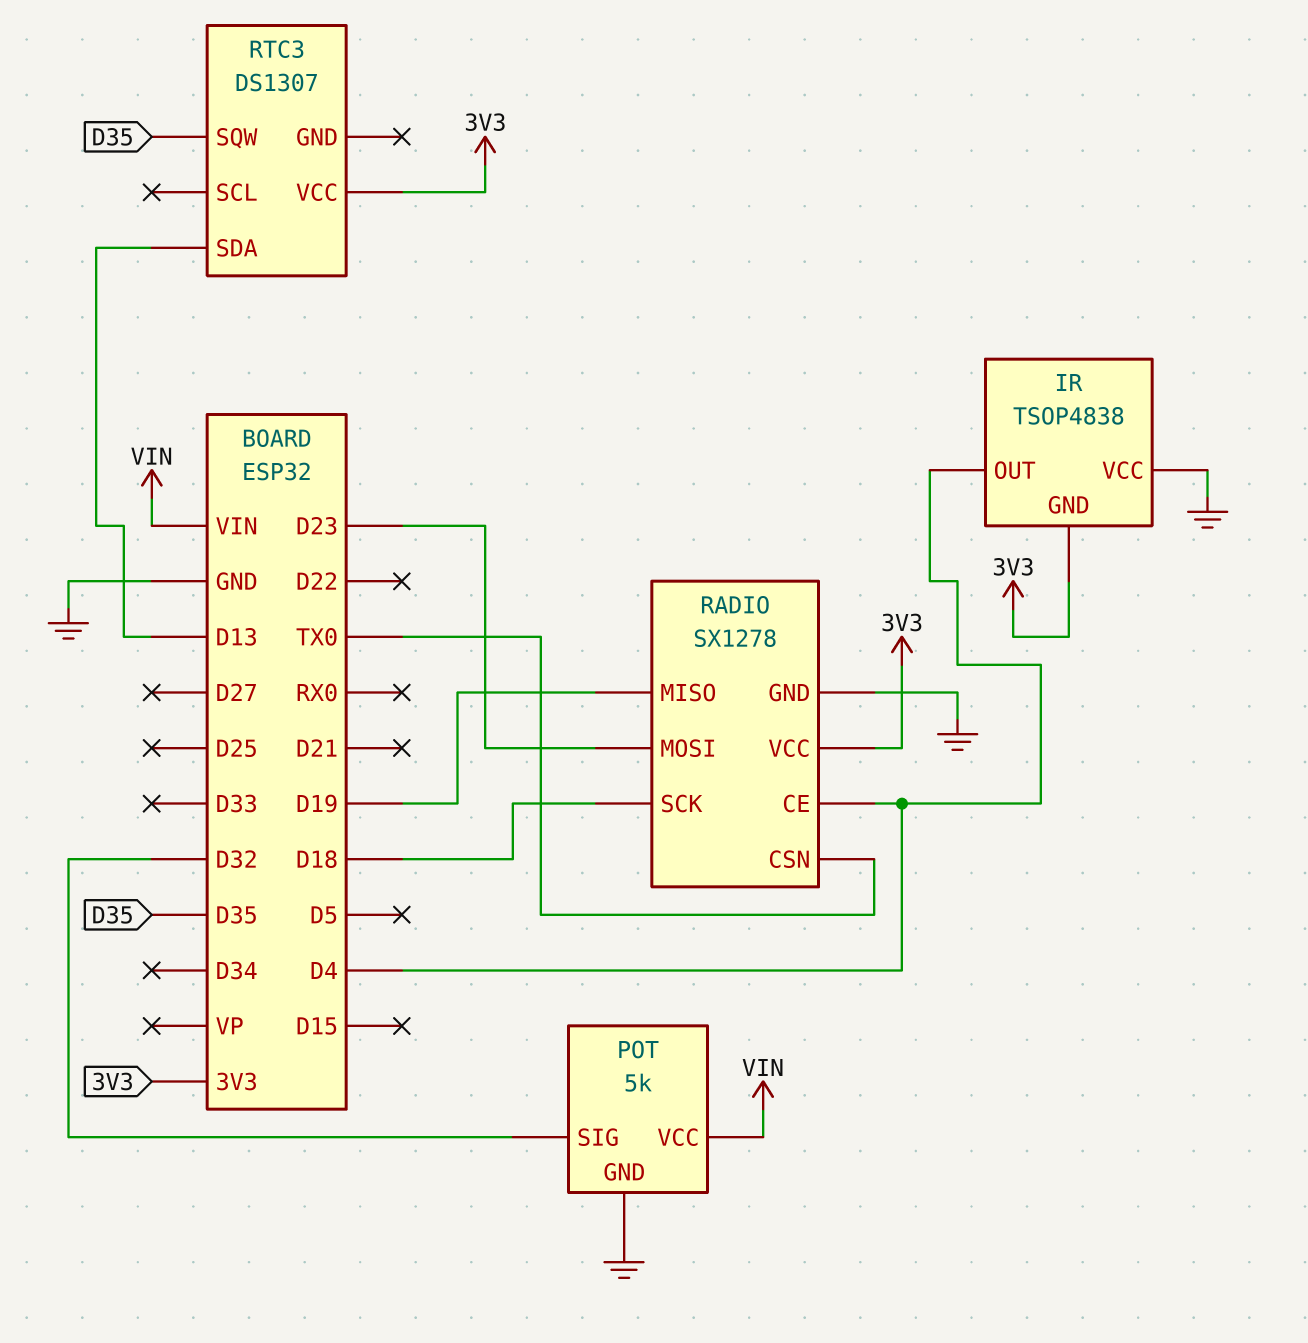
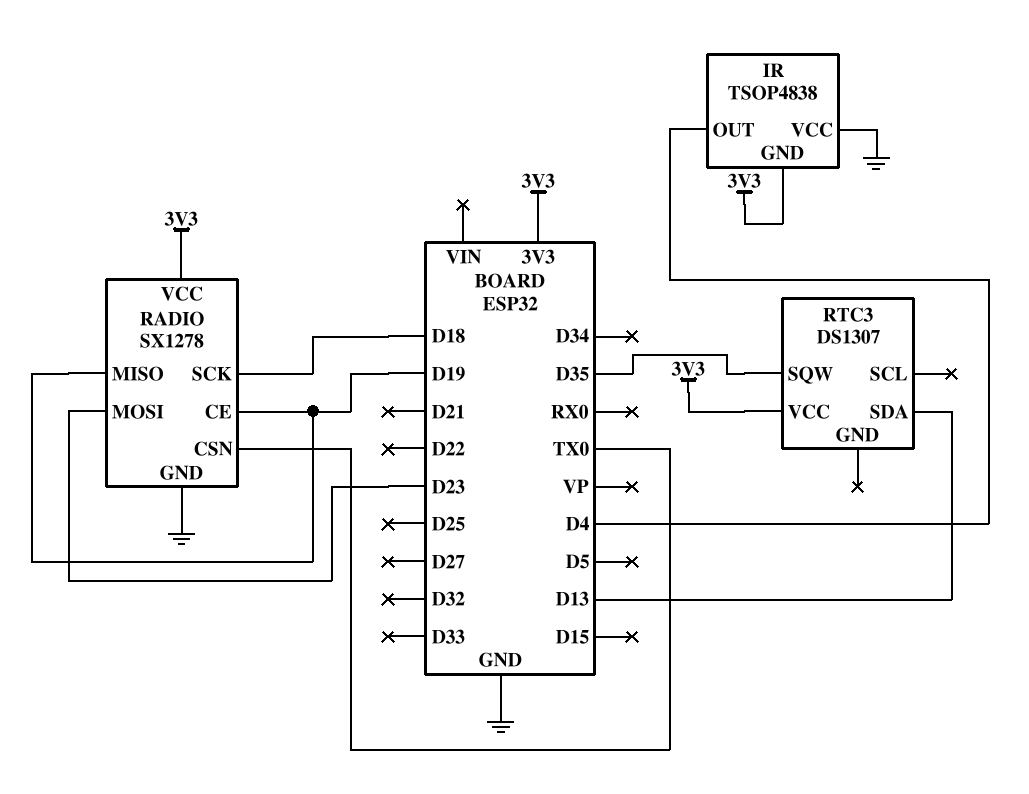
POT: 5k -> none
POT pin GND: GND -> none
POT pin SIG: D32 -> none
POT pin VCC: VIN -> none
RADIO pin CE: D4 -> D19

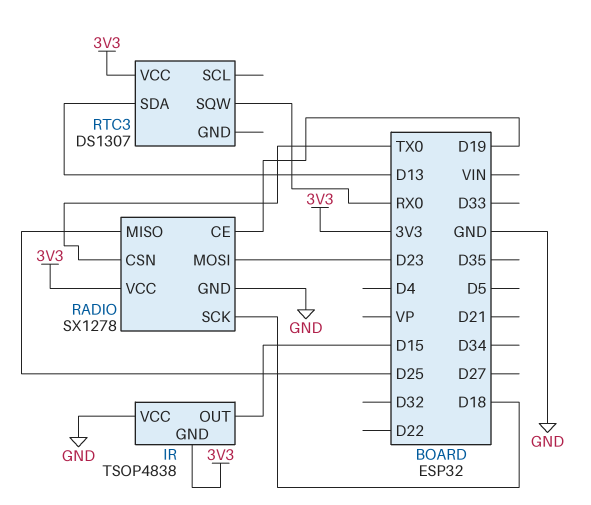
IR pin OUT: D4 -> D15
RADIO pin MISO: D19 -> D25
RTC3 pin SQW: D35 -> RX0

